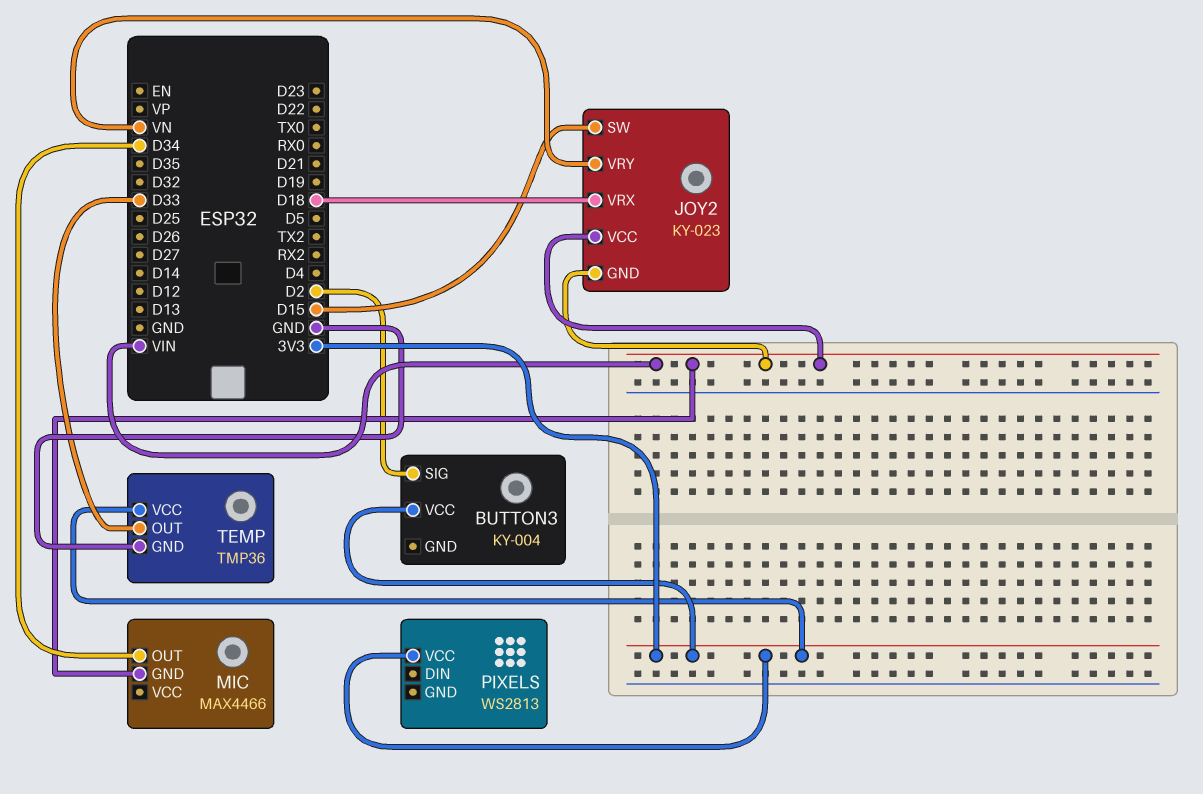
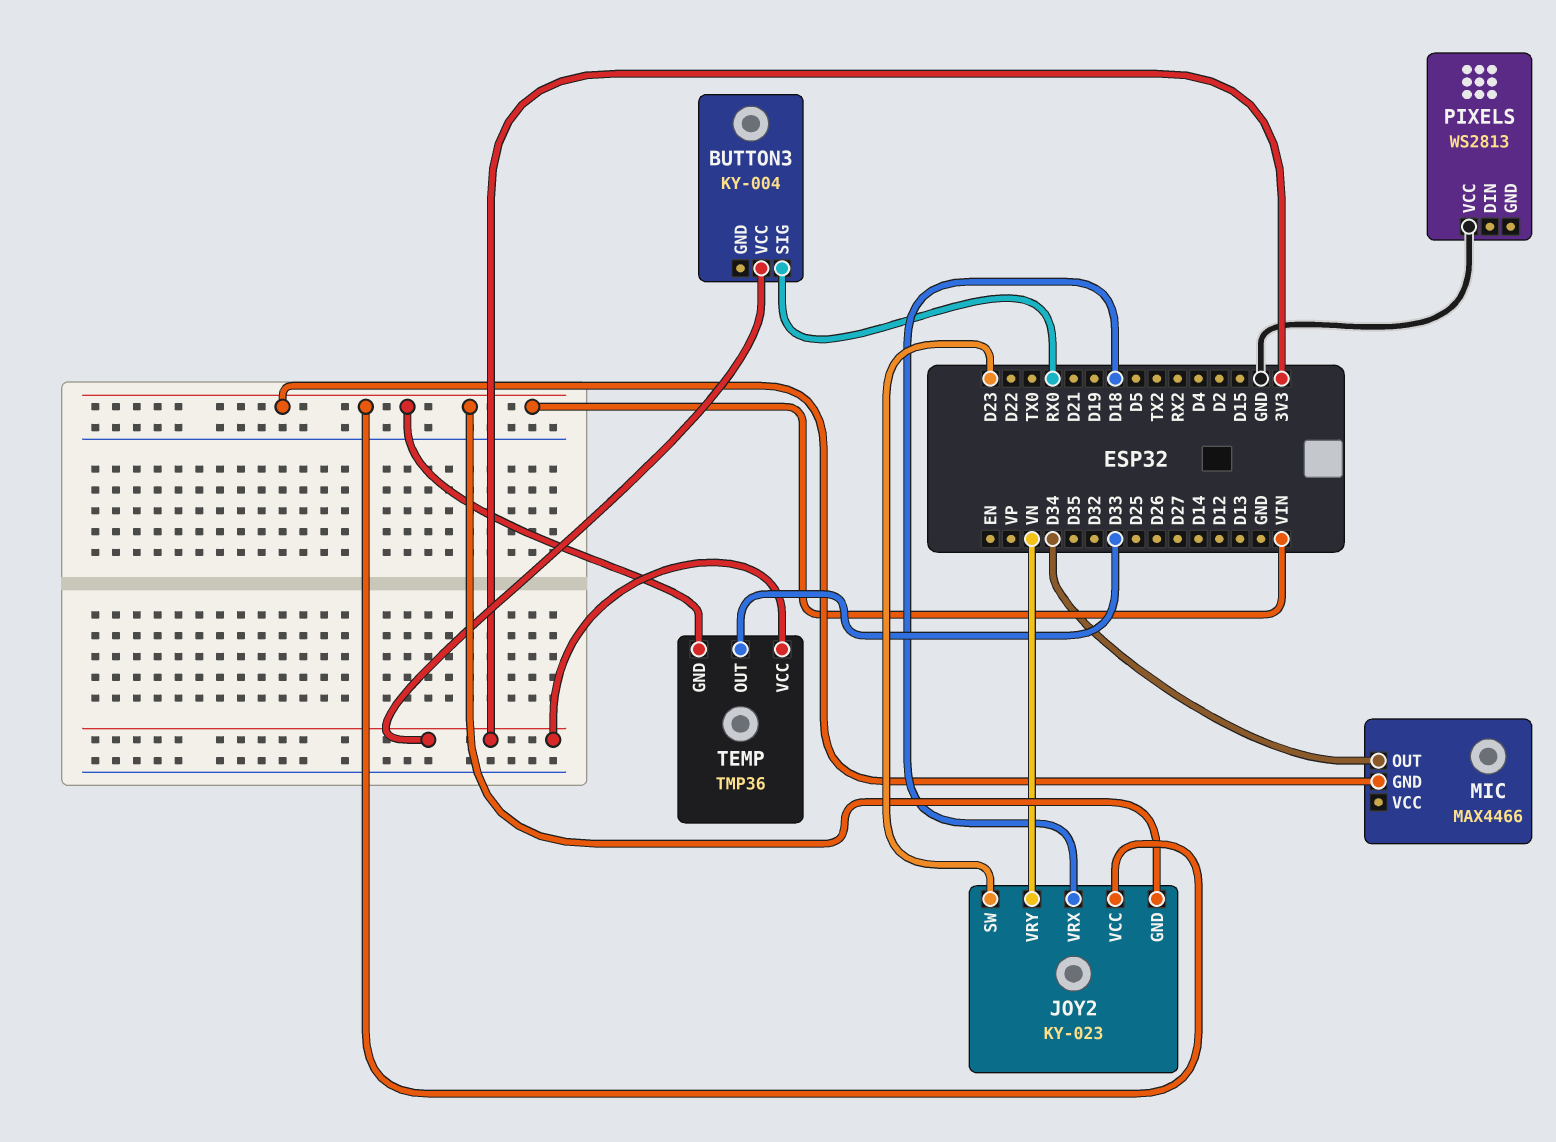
BUTTON3 pin SIG: D2 -> RX0
JOY2 pin SW: D15 -> D23
PIXELS pin VCC: 3V3 -> GND
TEMP pin GND: GND -> VIN

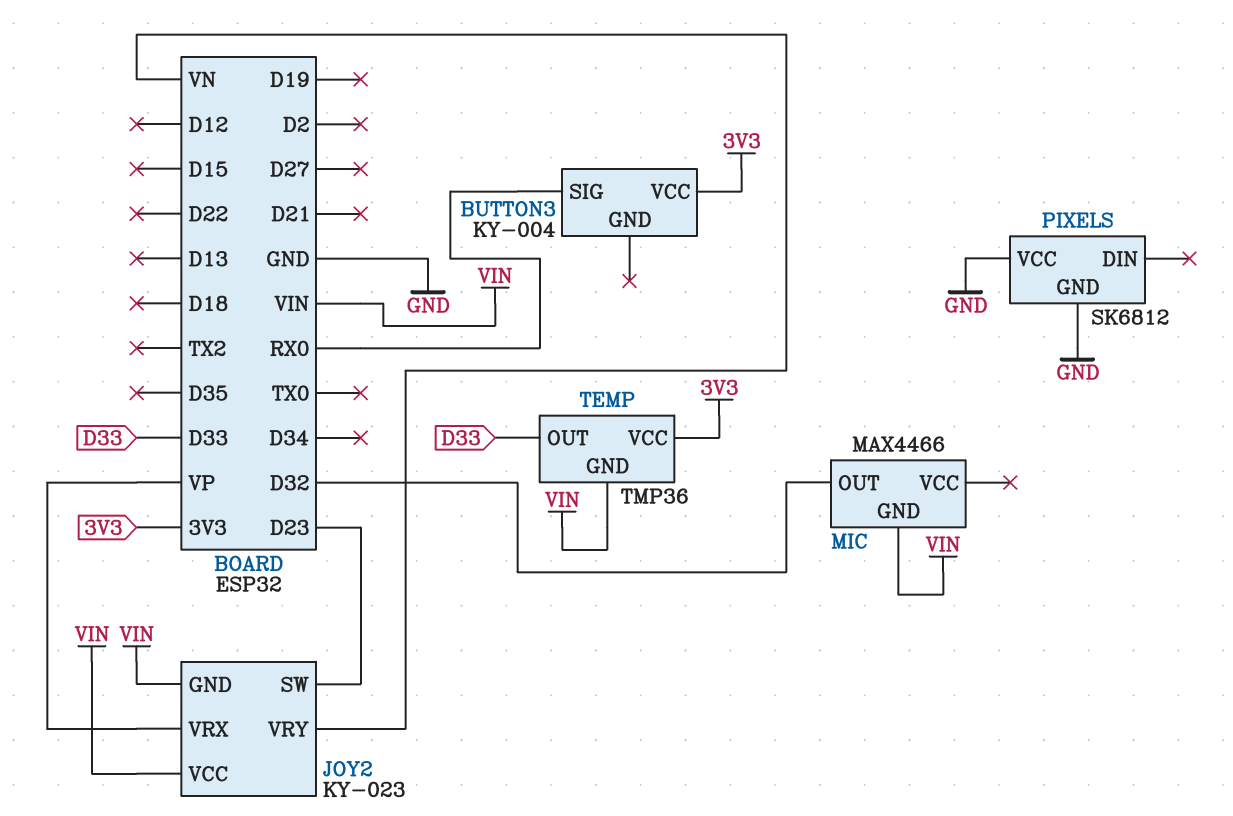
JOY2 pin VRX: D18 -> VP
MIC pin OUT: D34 -> D32
PIXELS: WS2813 -> SK6812
PIXELS pin GND: none -> GND

